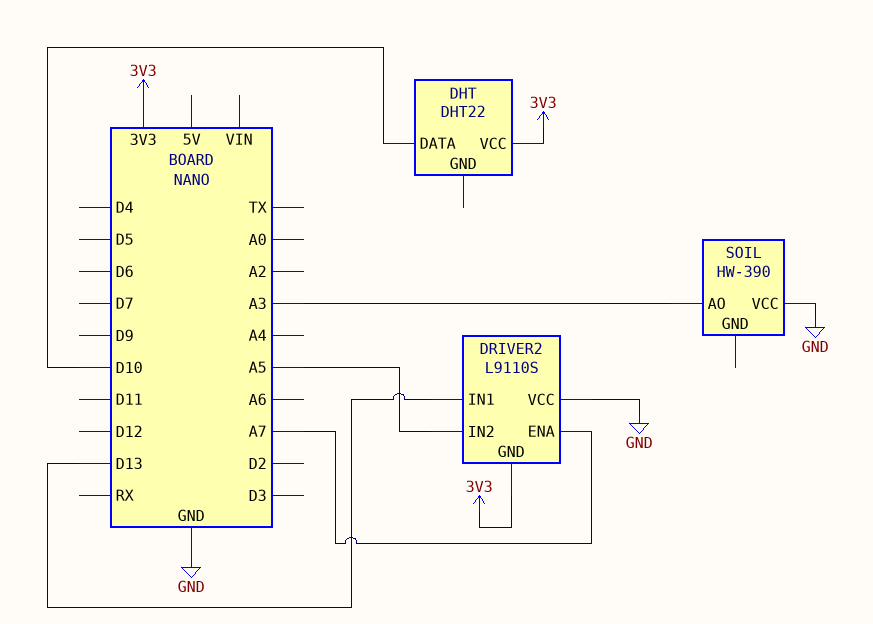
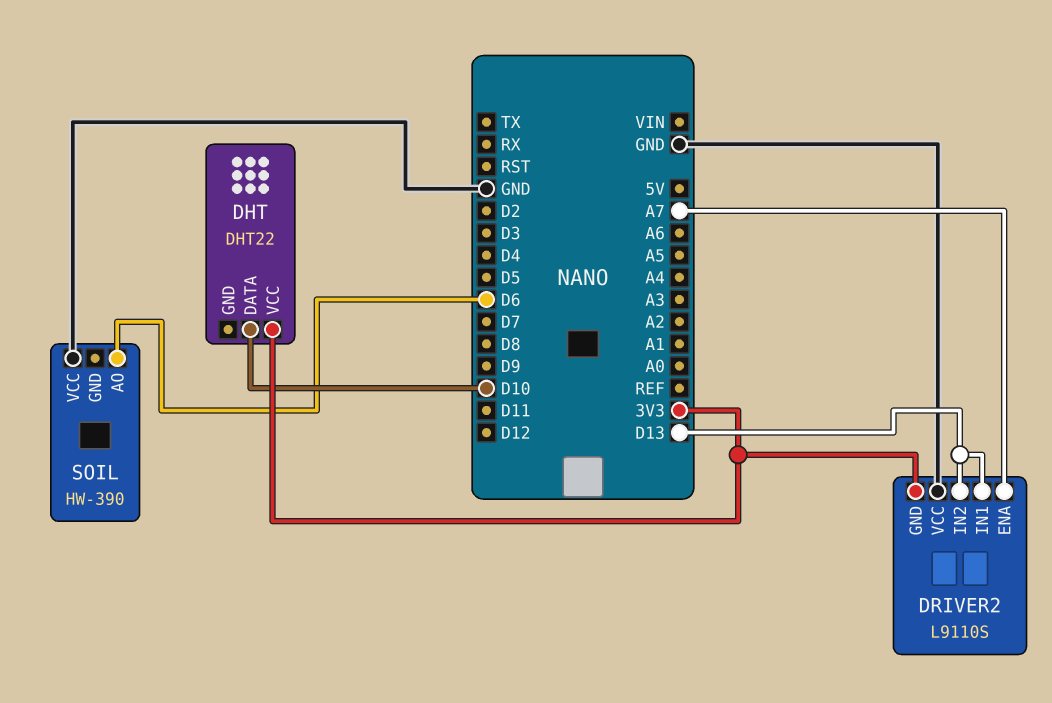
DRIVER2 pin IN2: A5 -> D13
SOIL pin AO: A3 -> D6

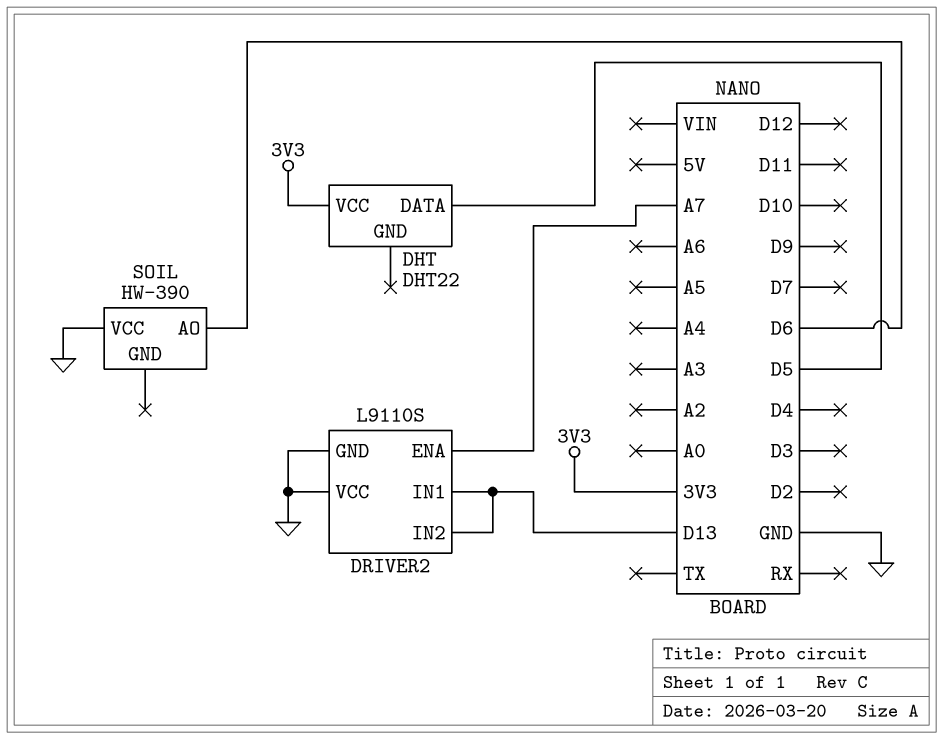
DHT pin DATA: D10 -> D5
DRIVER2 pin GND: 3V3 -> GND

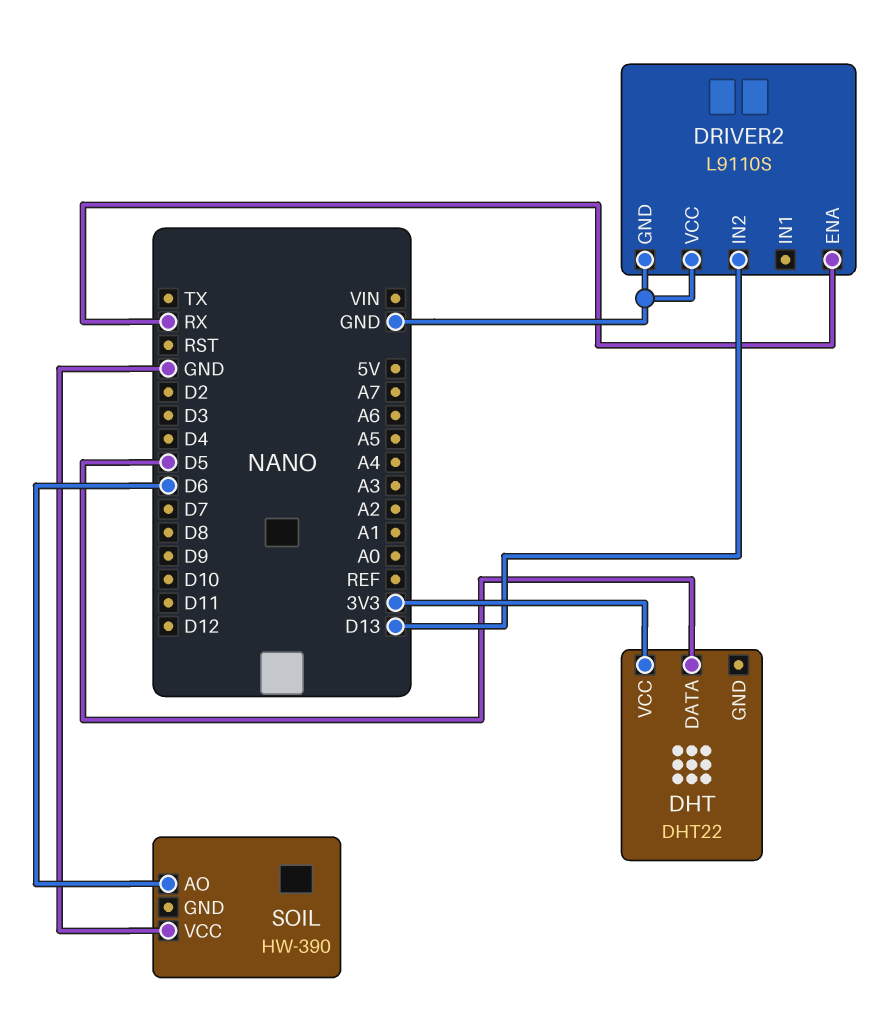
DRIVER2 pin ENA: A7 -> RX
DRIVER2 pin IN1: D13 -> none

